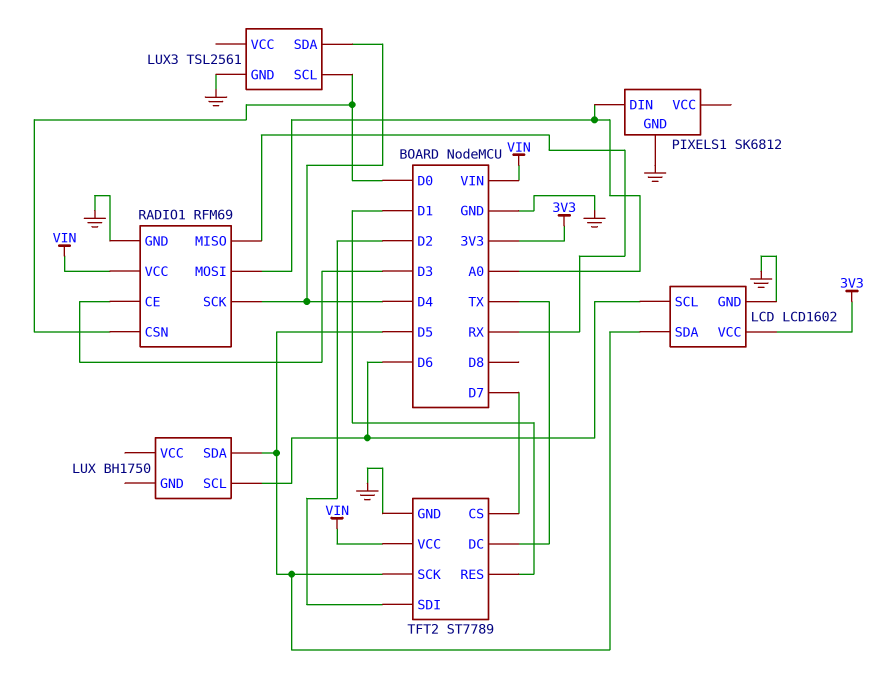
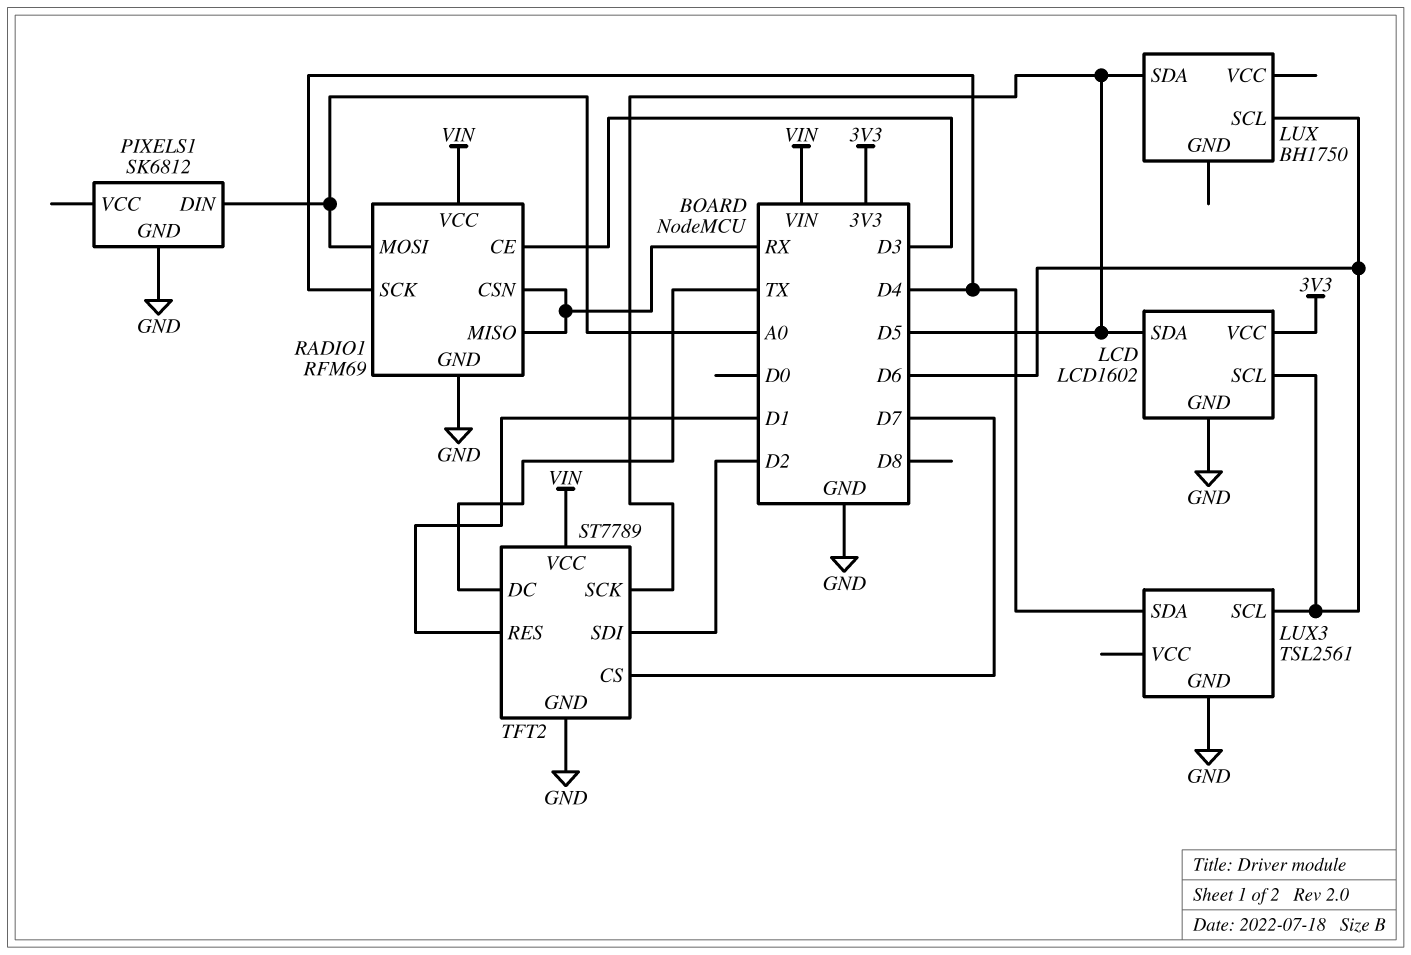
LUX3 pin SCL: D0 -> D6
RADIO1 pin CSN: D0 -> RX

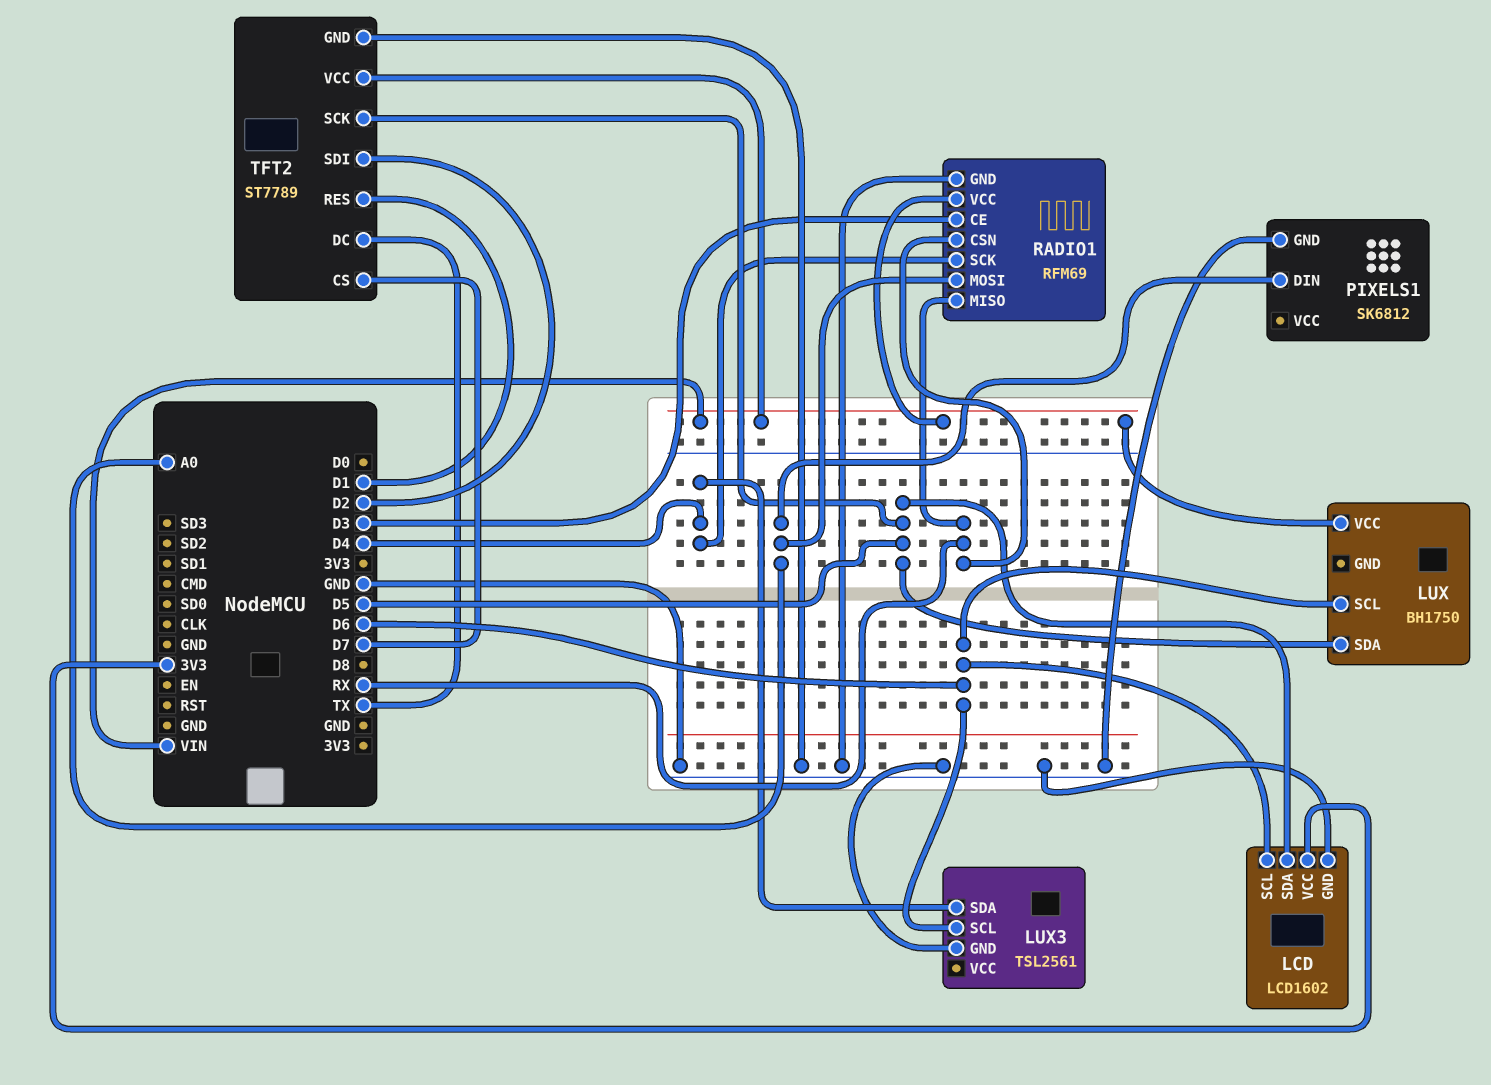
LUX pin VCC: none -> VIN

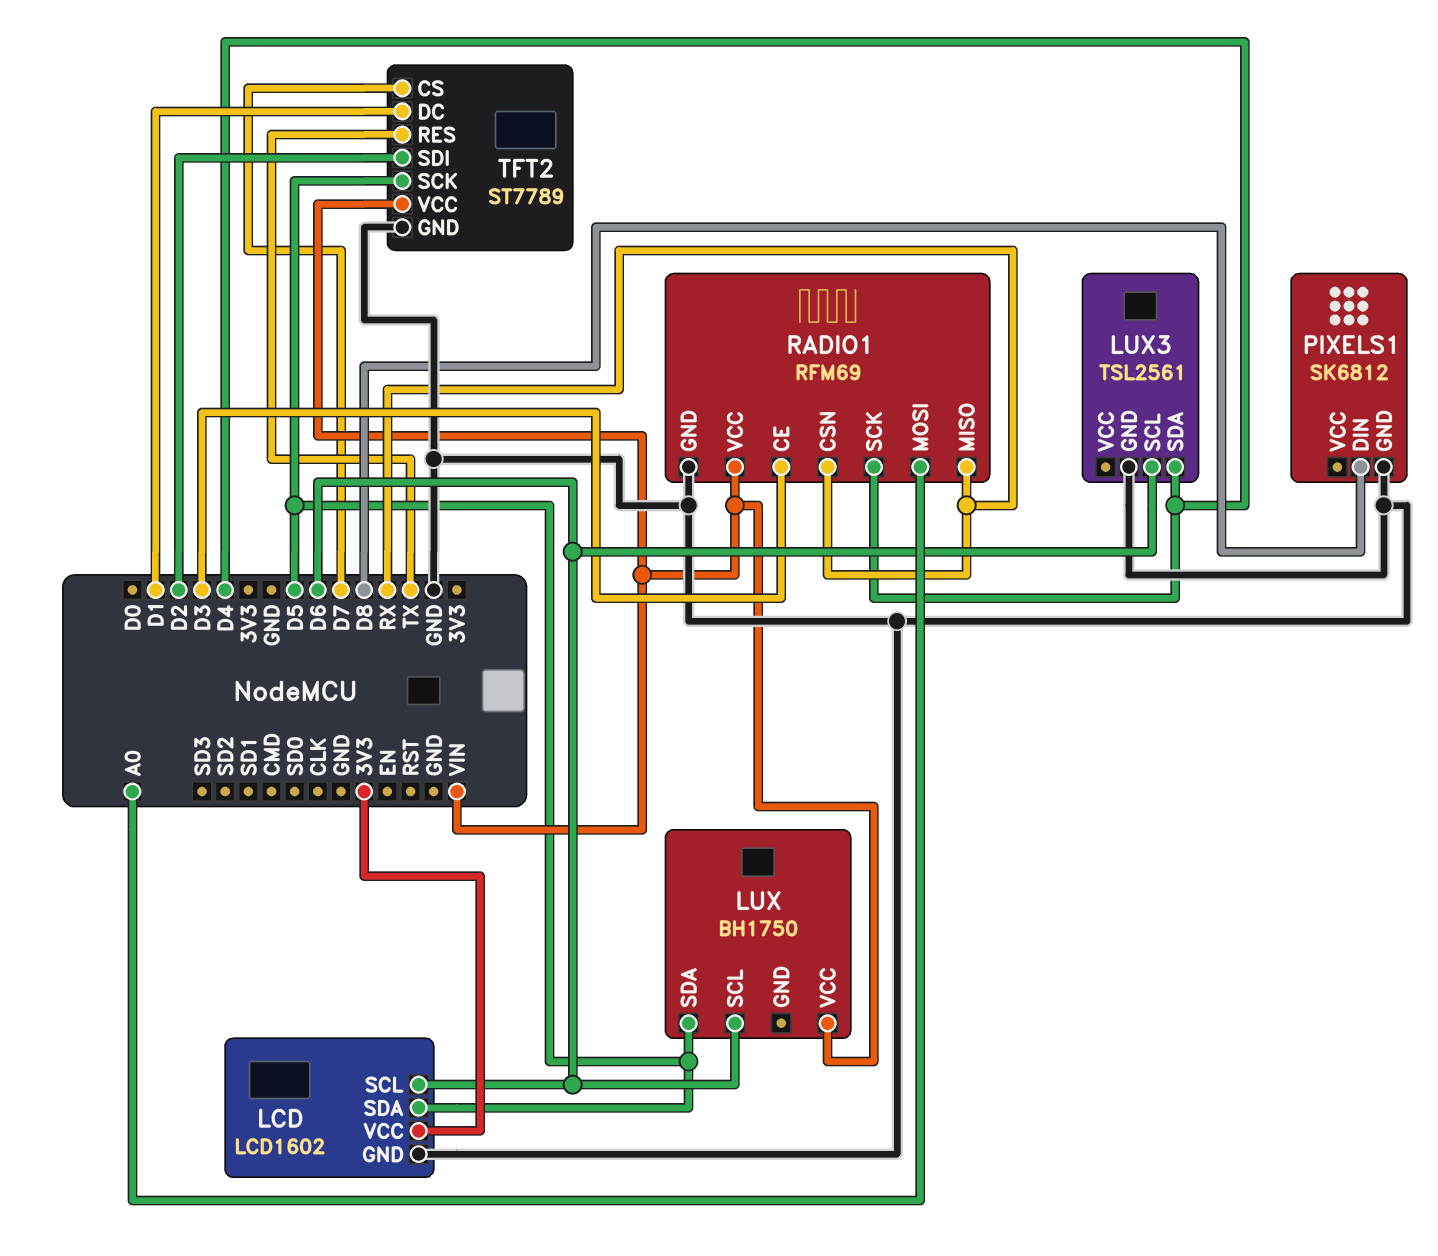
PIXELS1 pin DIN: A0 -> D8
TFT2 pin DC: TX -> D1
TFT2 pin RES: D1 -> TX

